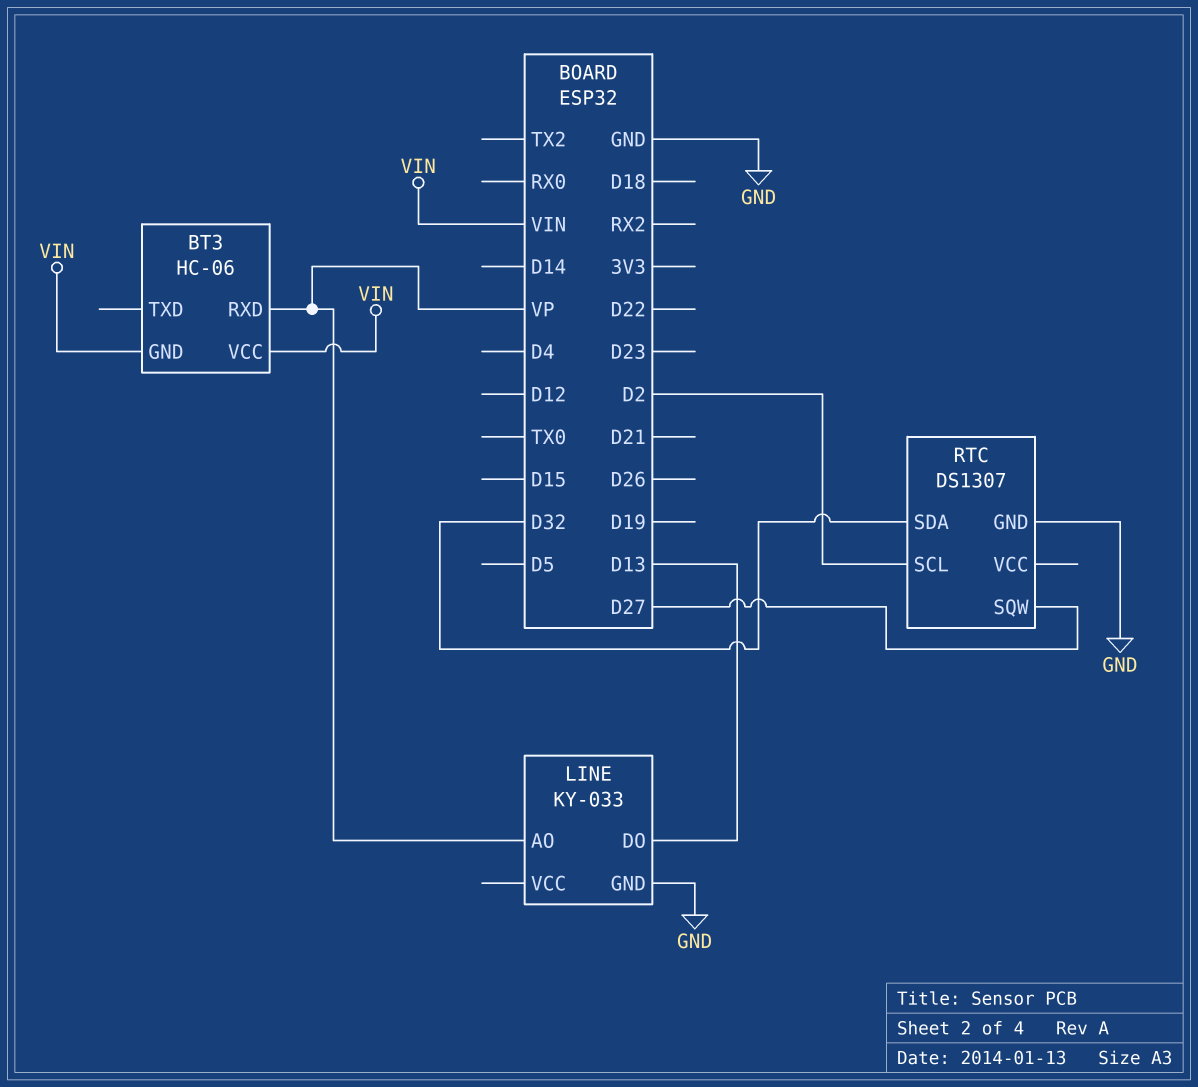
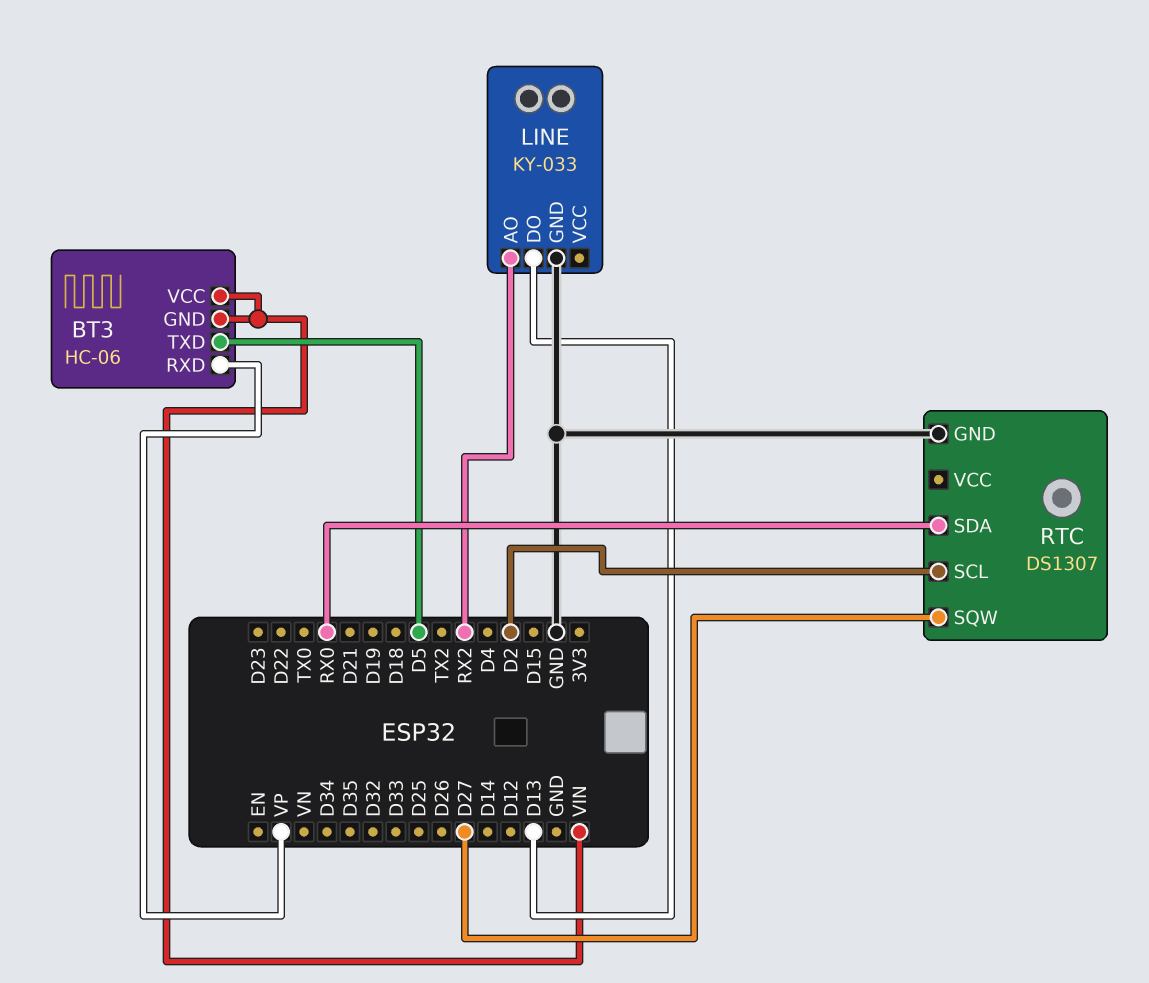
BT3 pin TXD: none -> D5
LINE pin AO: VP -> RX2
RTC pin SDA: D32 -> RX0

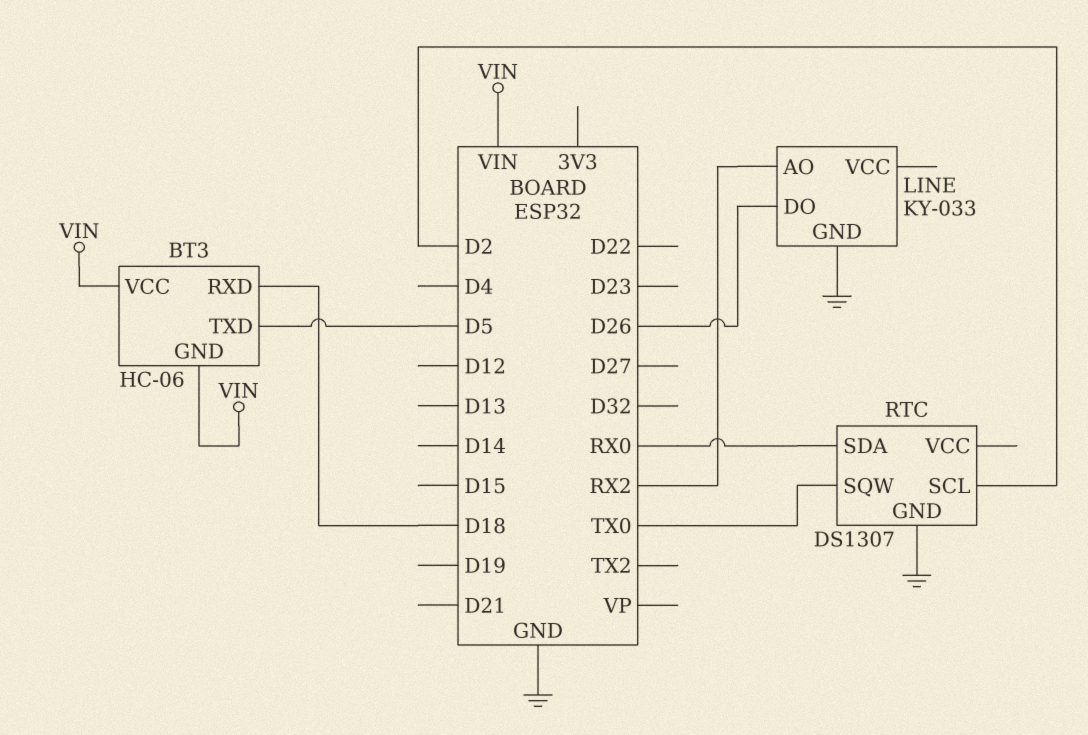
BT3 pin RXD: VP -> D18
LINE pin DO: D13 -> D26
RTC pin SQW: D27 -> TX0

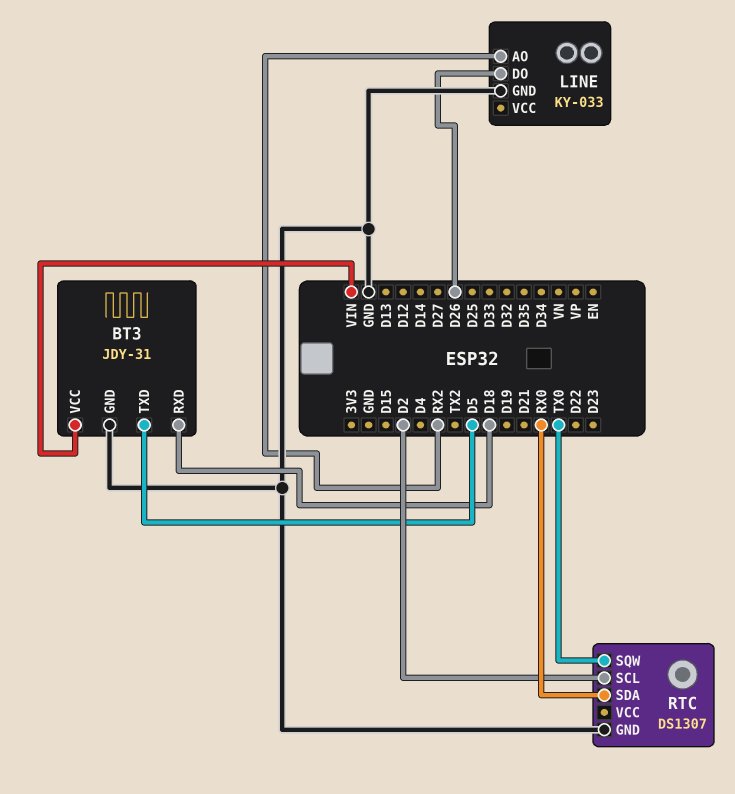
BT3: HC-06 -> JDY-31
BT3 pin GND: VIN -> GND

